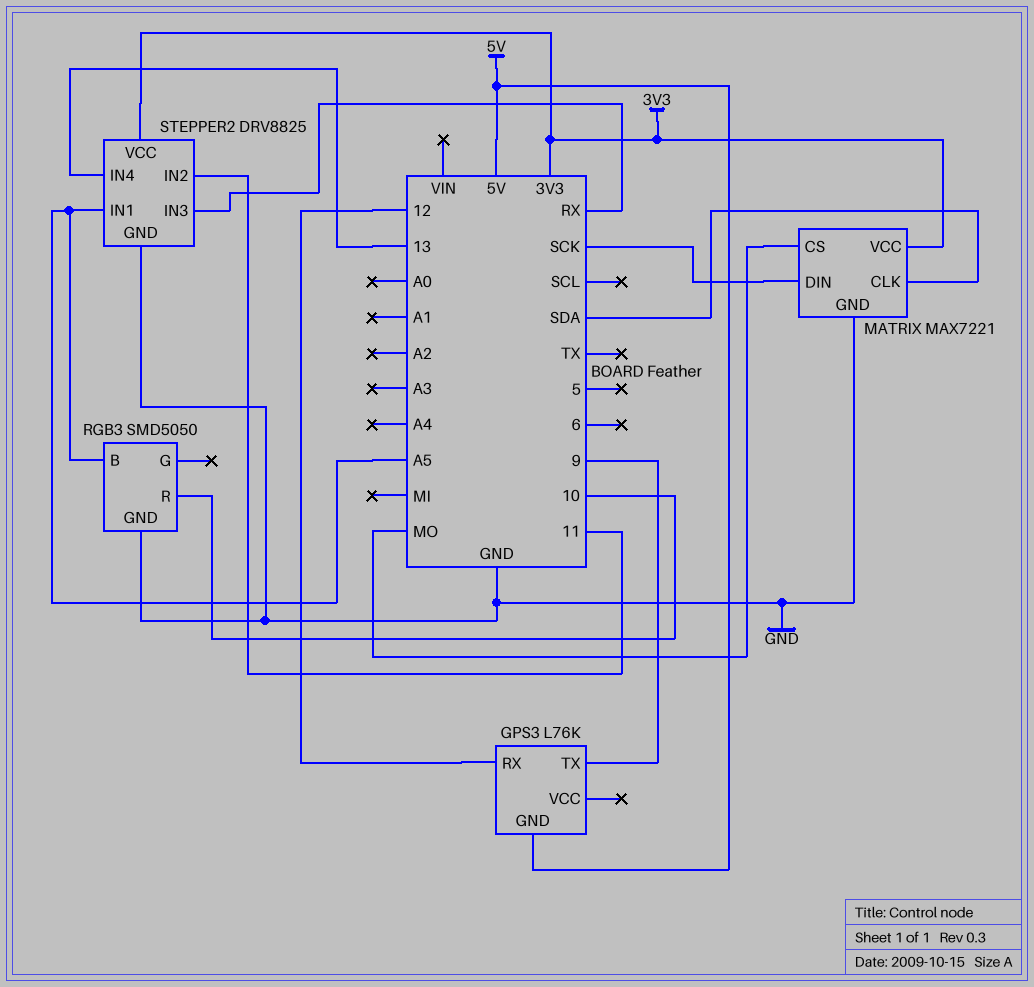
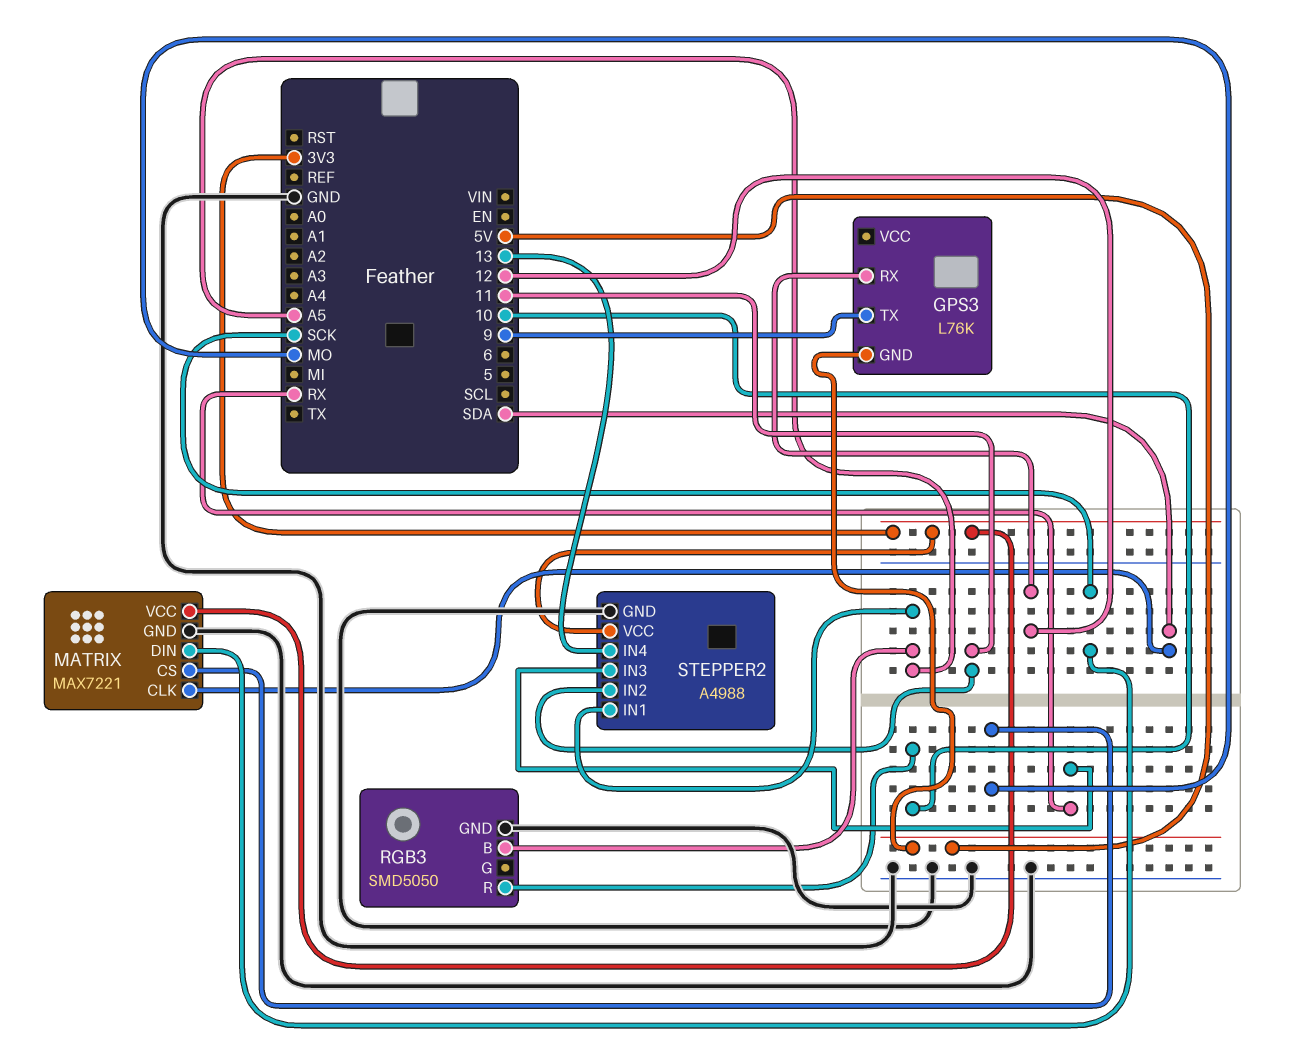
STEPPER2: DRV8825 -> A4988

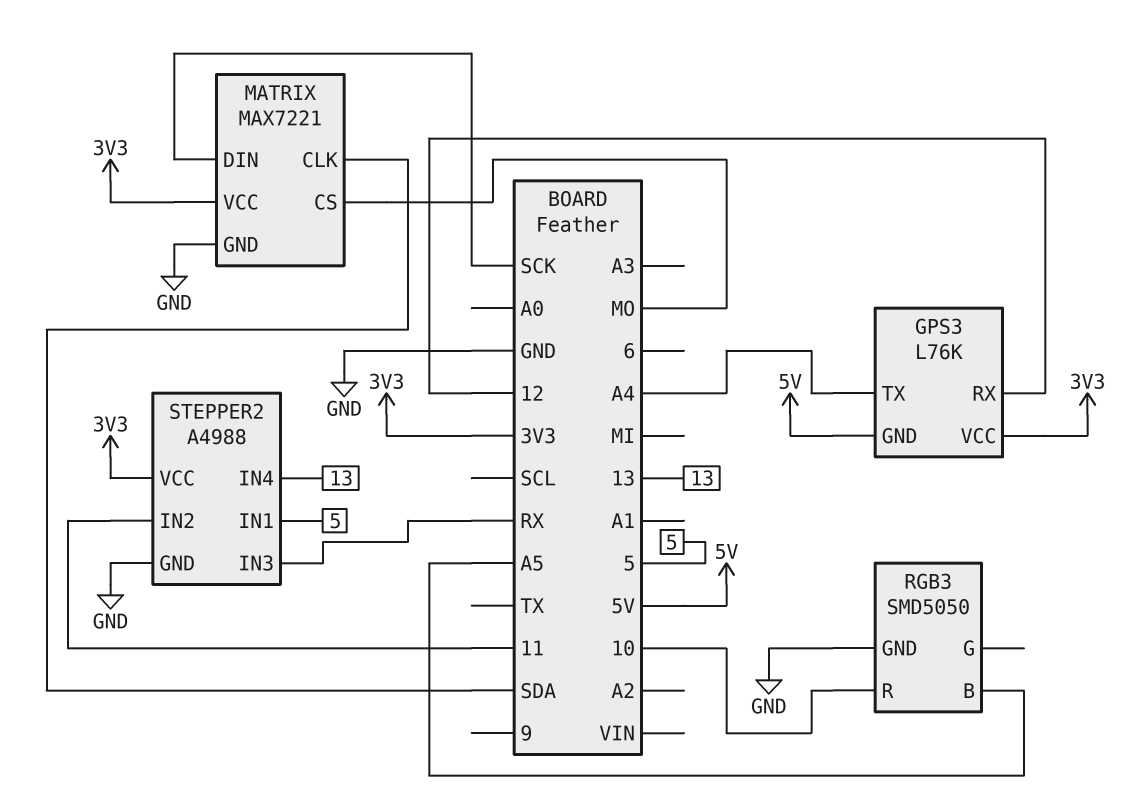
GPS3 pin TX: 9 -> A4
GPS3 pin VCC: none -> 3V3
STEPPER2 pin IN1: A5 -> 5

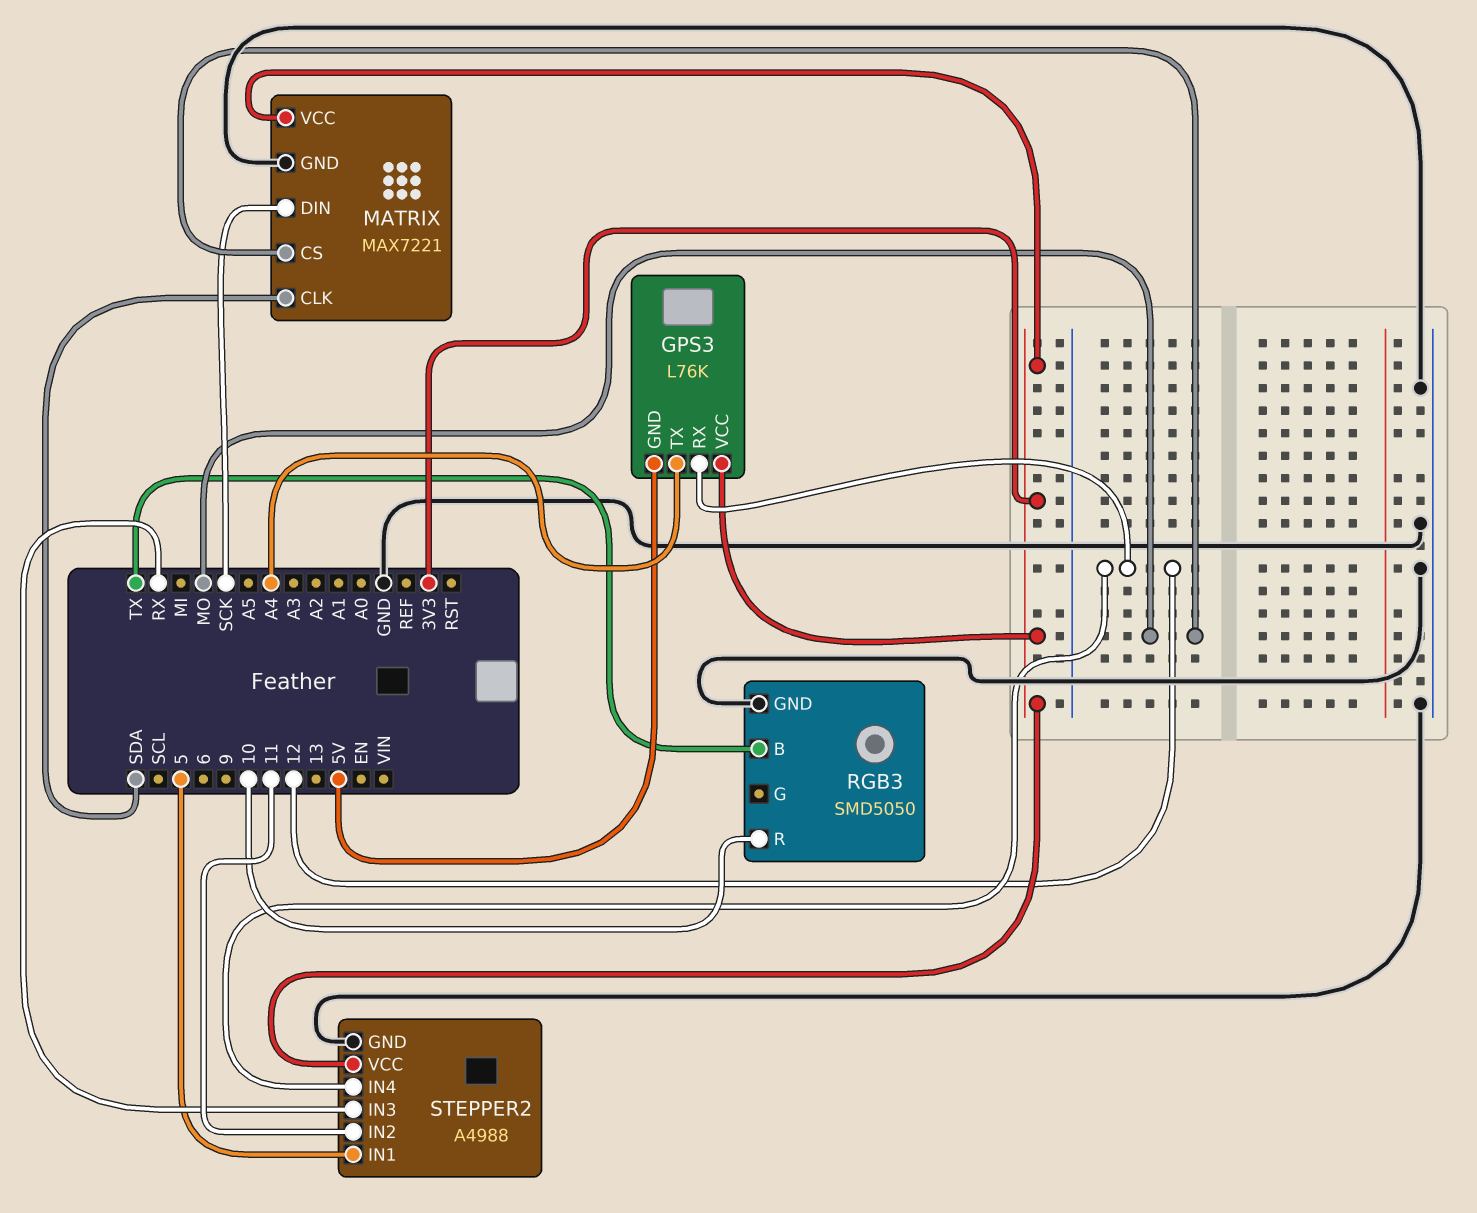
RGB3 pin B: A5 -> TX
STEPPER2 pin IN4: 13 -> 12

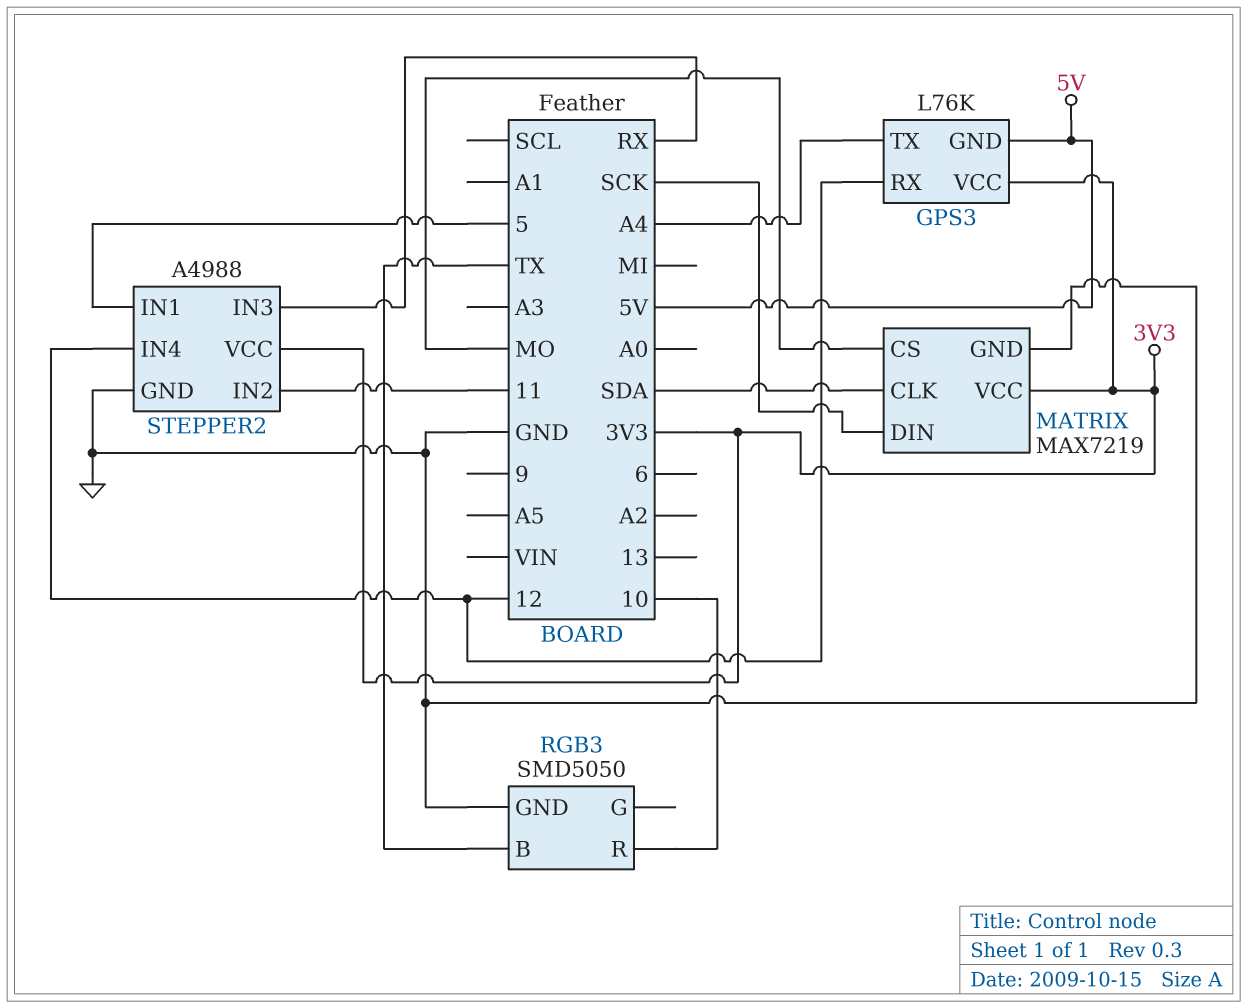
MATRIX: MAX7221 -> MAX7219

